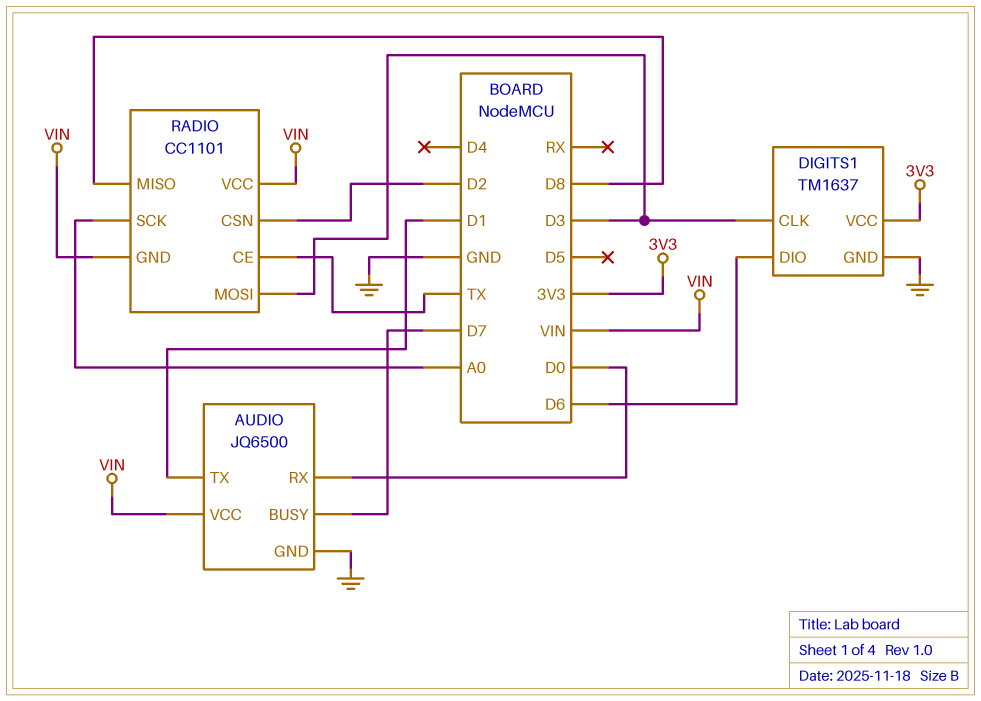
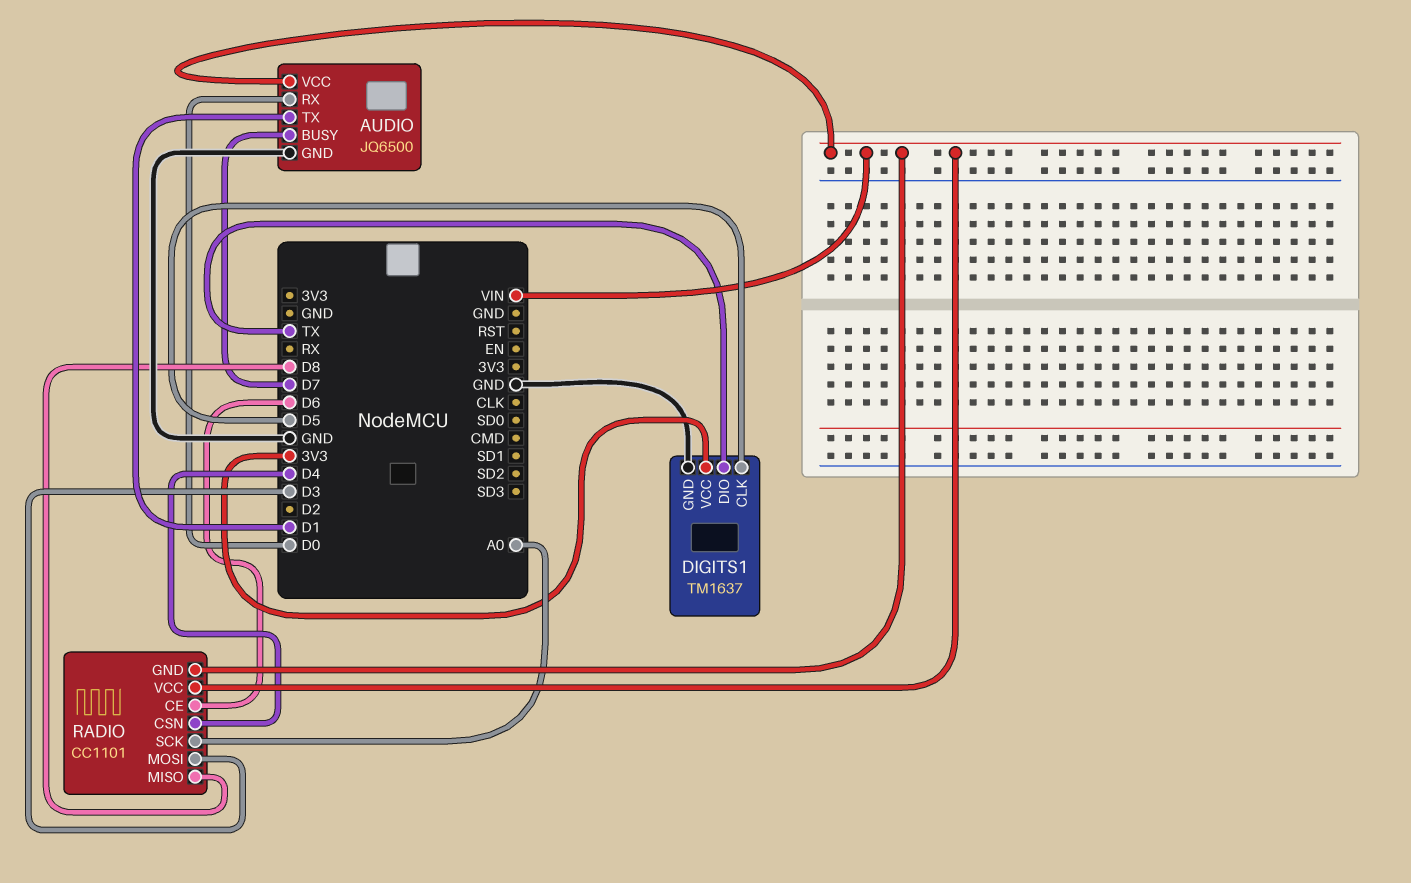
DIGITS1 pin CLK: D3 -> D5
DIGITS1 pin DIO: D6 -> TX
RADIO pin CE: TX -> D6
RADIO pin CSN: D2 -> D4

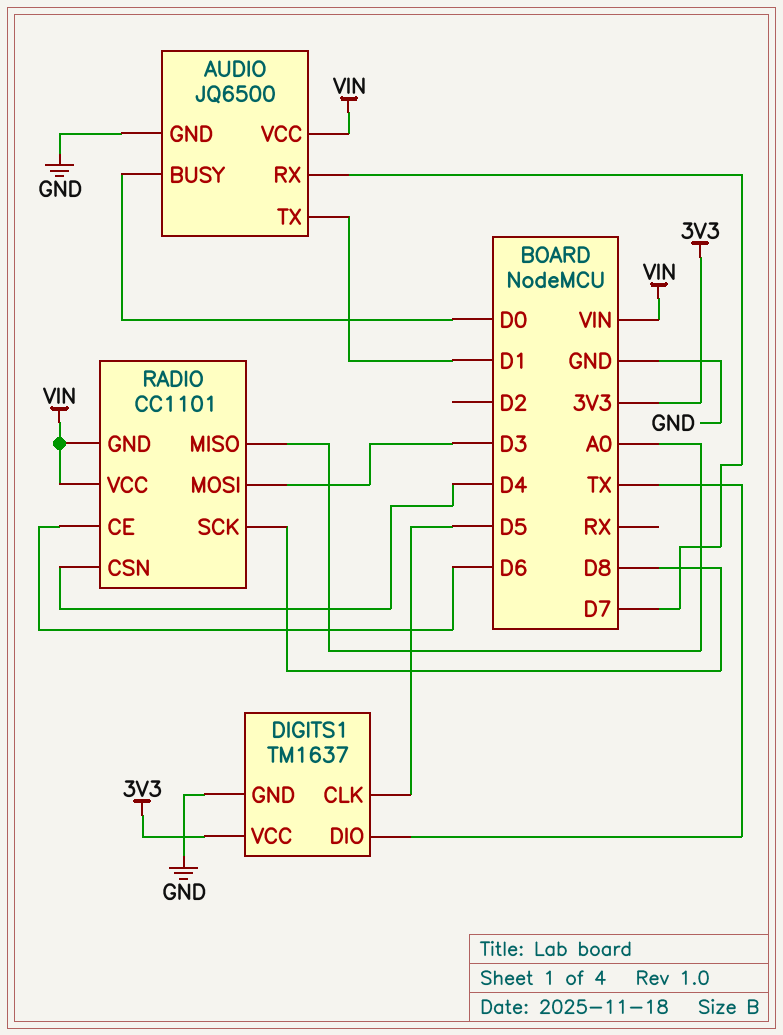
AUDIO pin BUSY: D7 -> D0
AUDIO pin RX: D0 -> D7
RADIO pin MISO: D8 -> A0
RADIO pin SCK: A0 -> D8

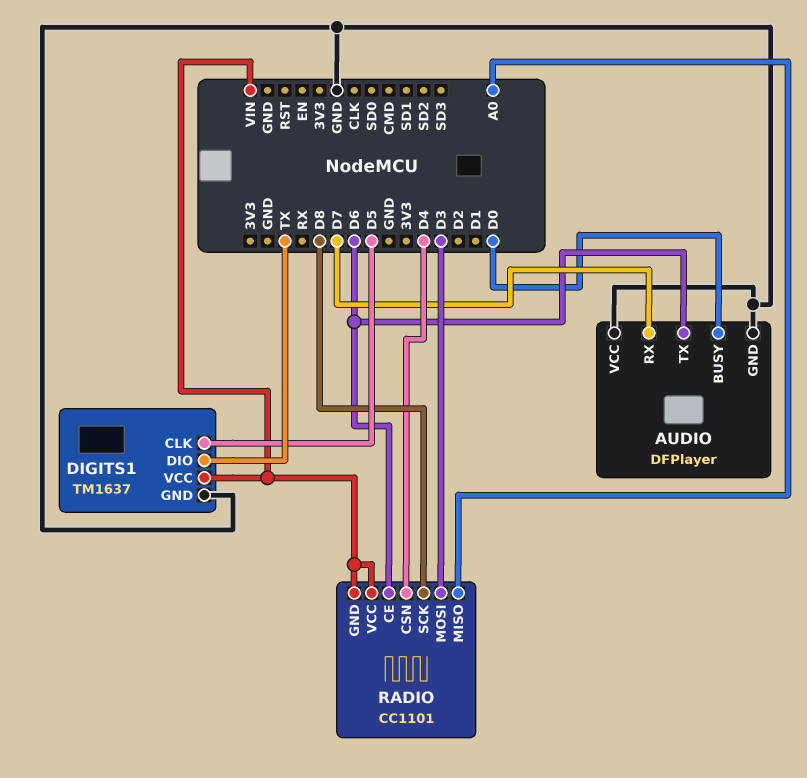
AUDIO: JQ6500 -> DFPlayer
AUDIO pin TX: D1 -> D6
AUDIO pin VCC: VIN -> GND
DIGITS1 pin VCC: 3V3 -> VIN

